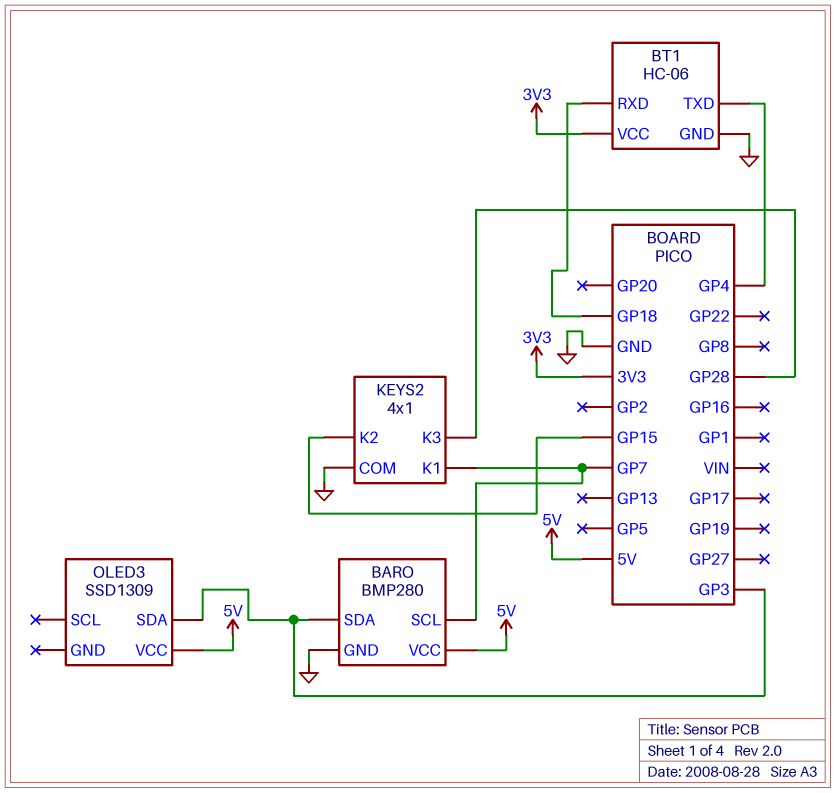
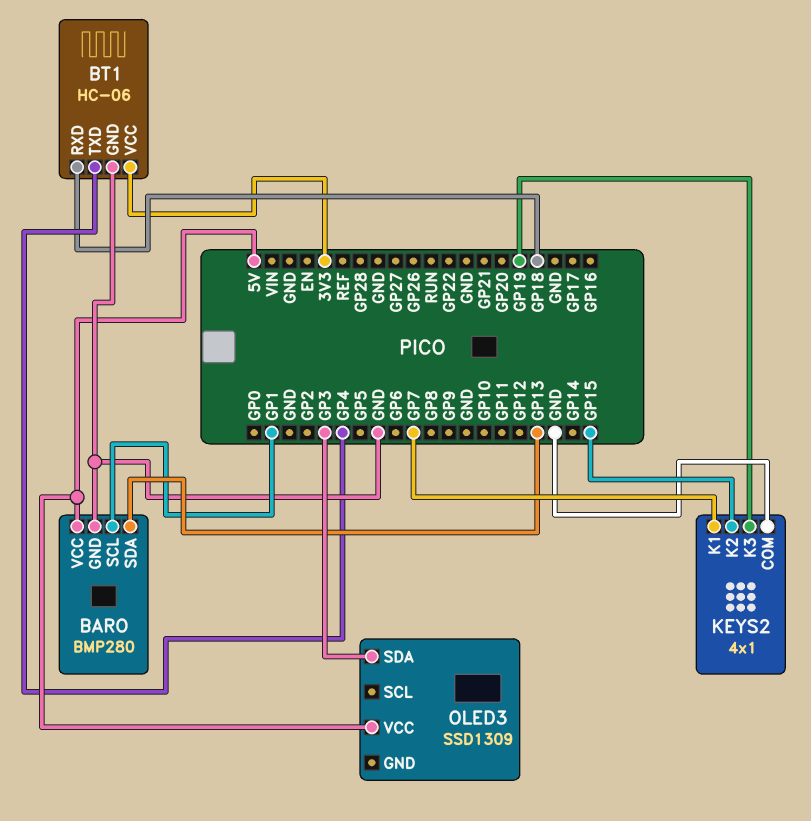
BARO pin SCL: GP7 -> GP1
BARO pin SDA: GP3 -> GP13
KEYS2 pin K3: GP28 -> GP19

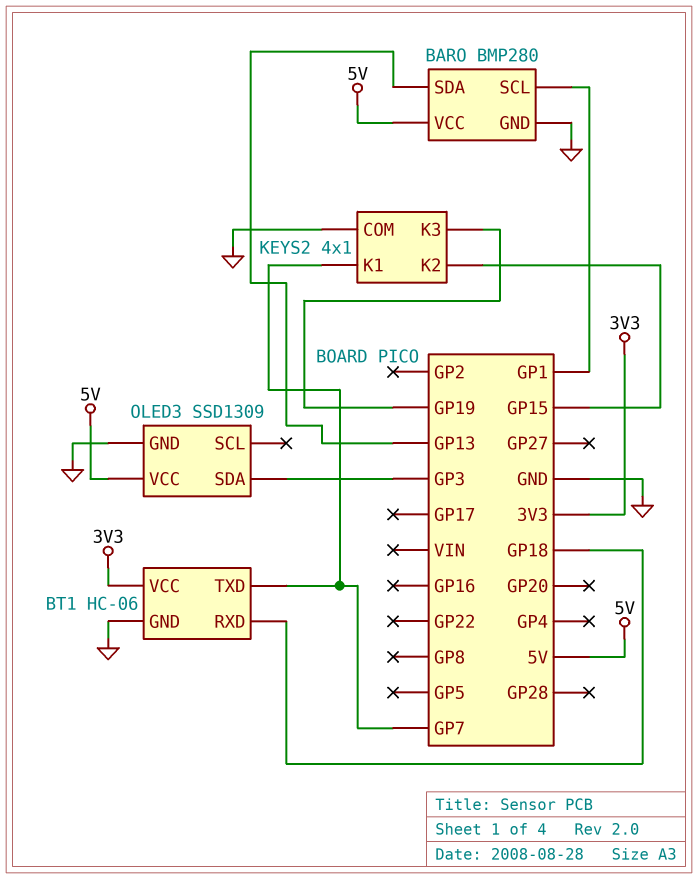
BT1 pin TXD: GP4 -> GP7
OLED3 pin GND: none -> GND

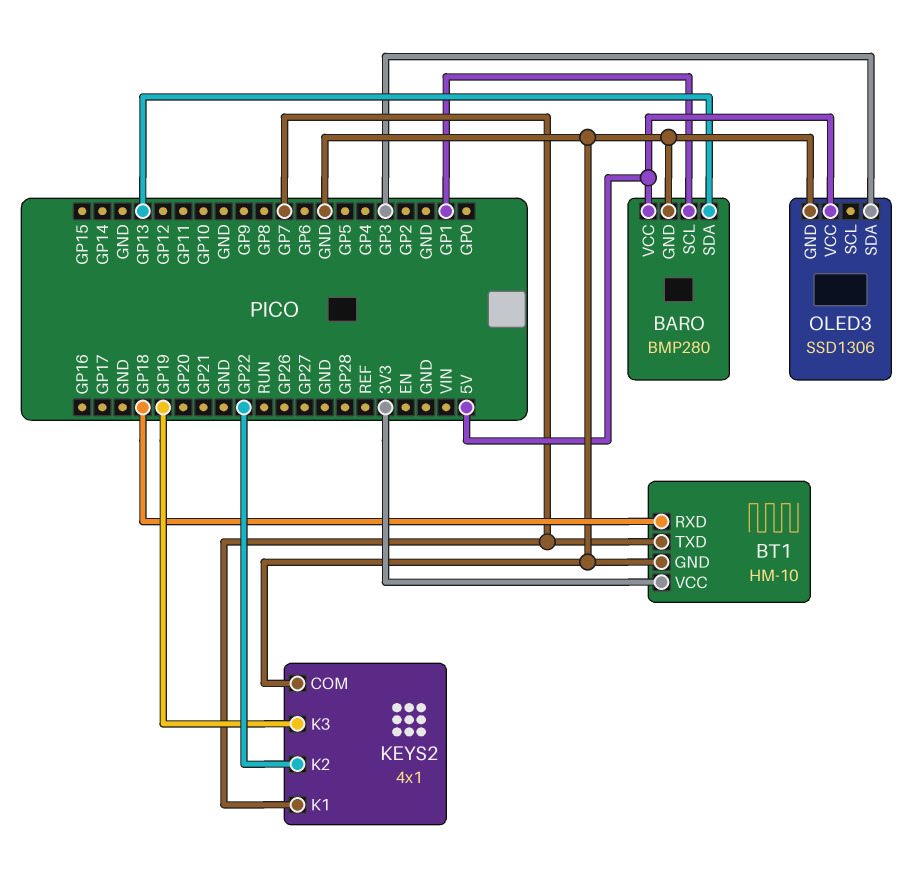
BT1: HC-06 -> HM-10
KEYS2 pin K2: GP15 -> GP22
OLED3: SSD1309 -> SSD1306

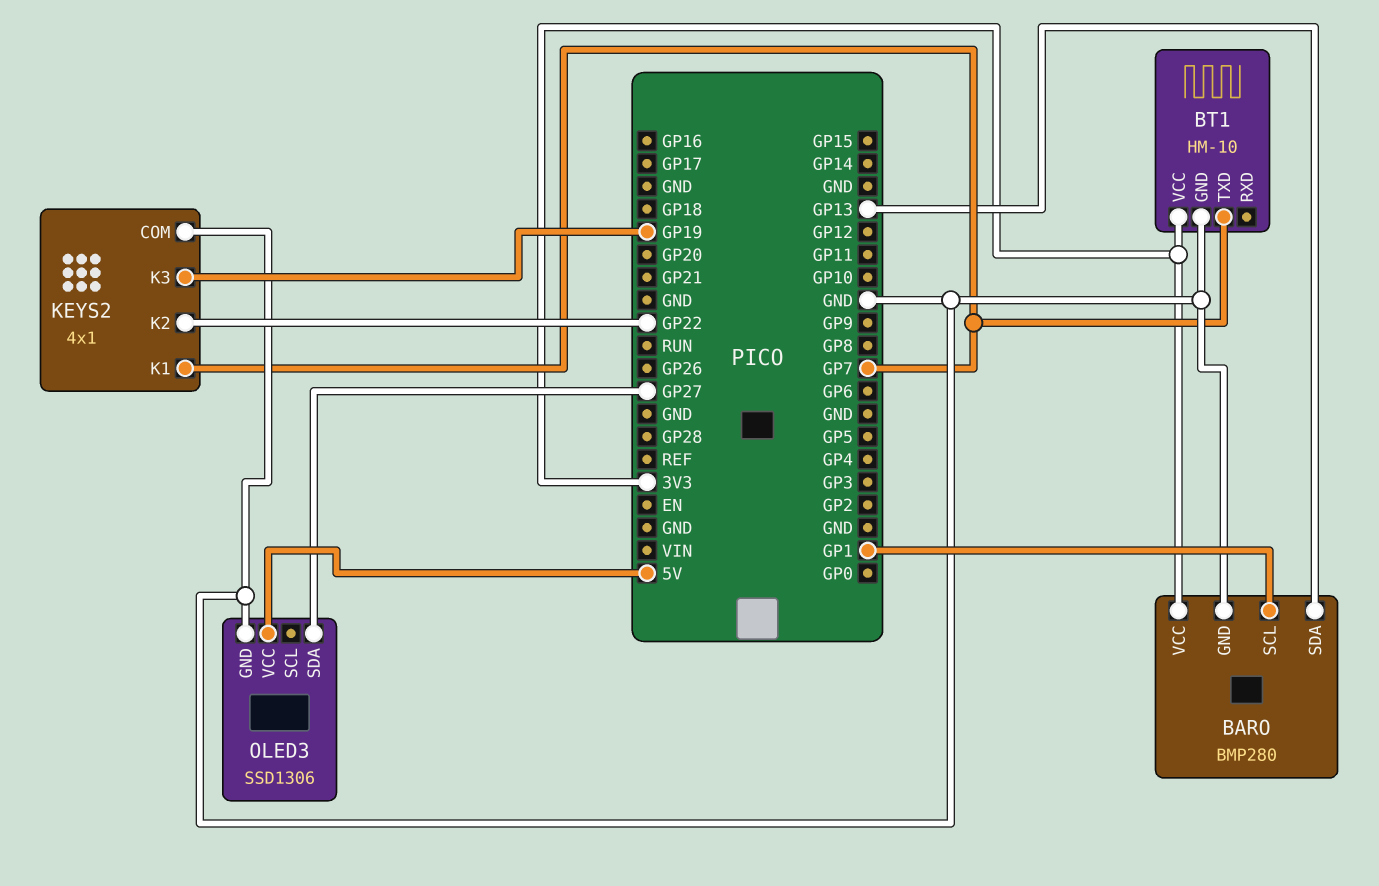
BARO pin VCC: 5V -> 3V3
BT1 pin RXD: GP18 -> none
OLED3 pin SDA: GP3 -> GP27

